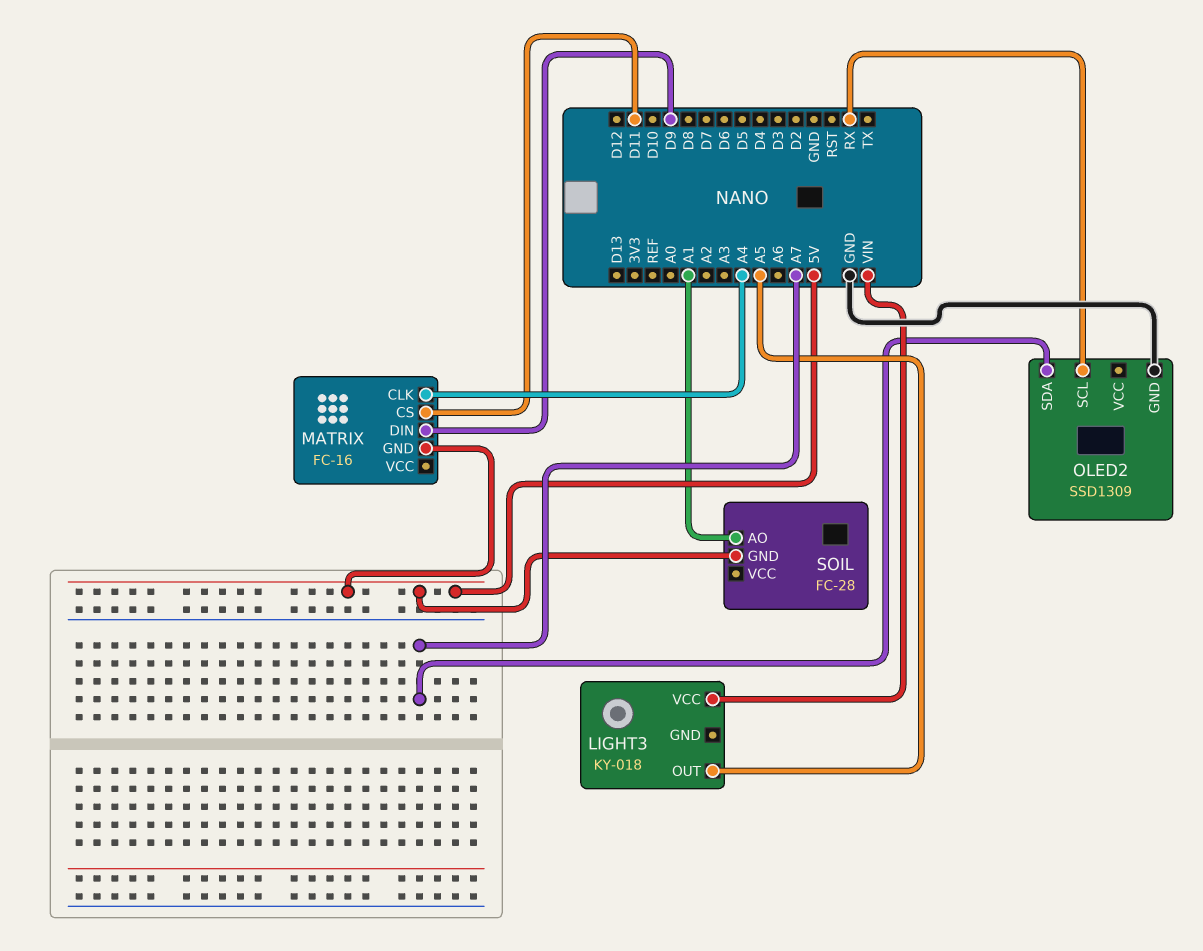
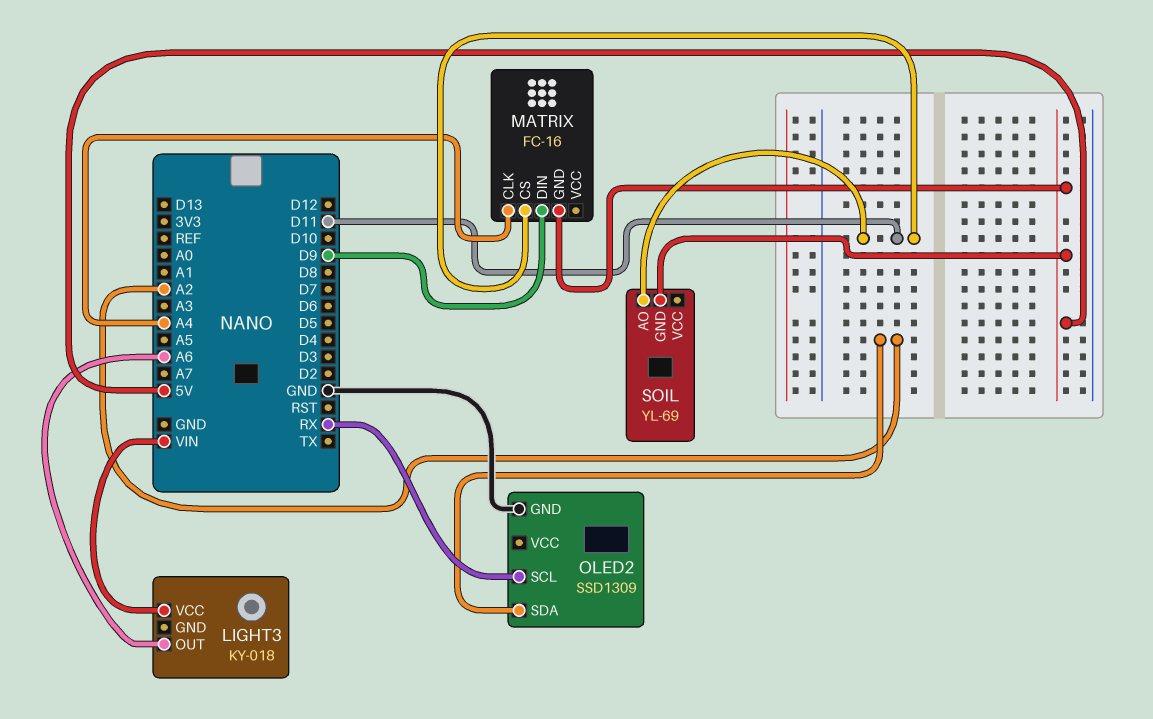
LIGHT3 pin OUT: A5 -> A6
OLED2 pin SDA: A7 -> A2
SOIL: FC-28 -> YL-69
SOIL pin AO: A1 -> D11

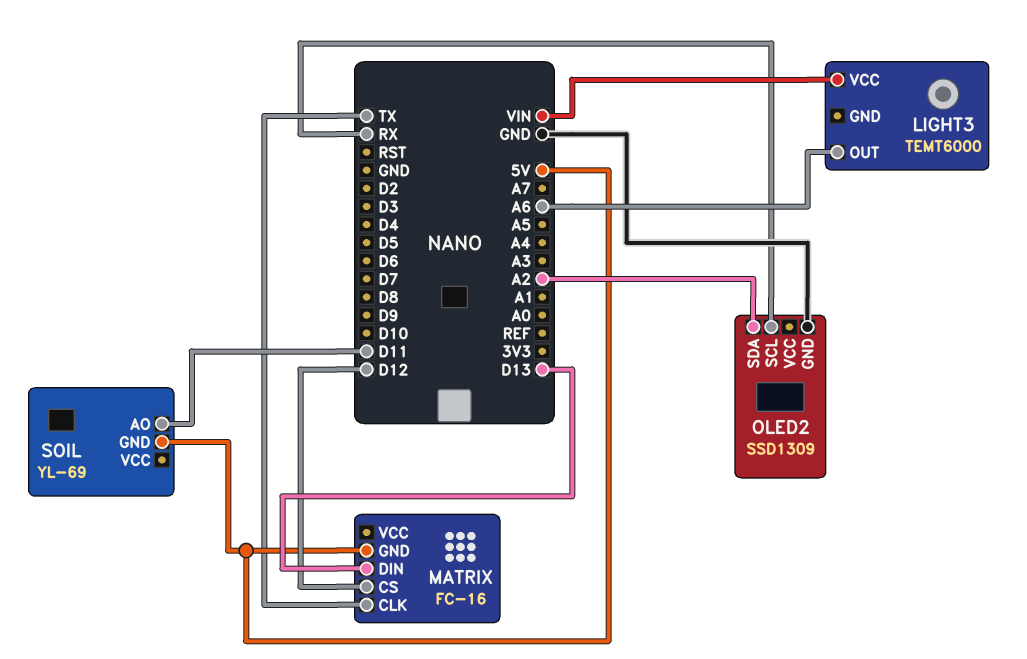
LIGHT3: KY-018 -> TEMT6000
MATRIX pin CLK: A4 -> TX
MATRIX pin CS: D11 -> D12
MATRIX pin DIN: D9 -> D13

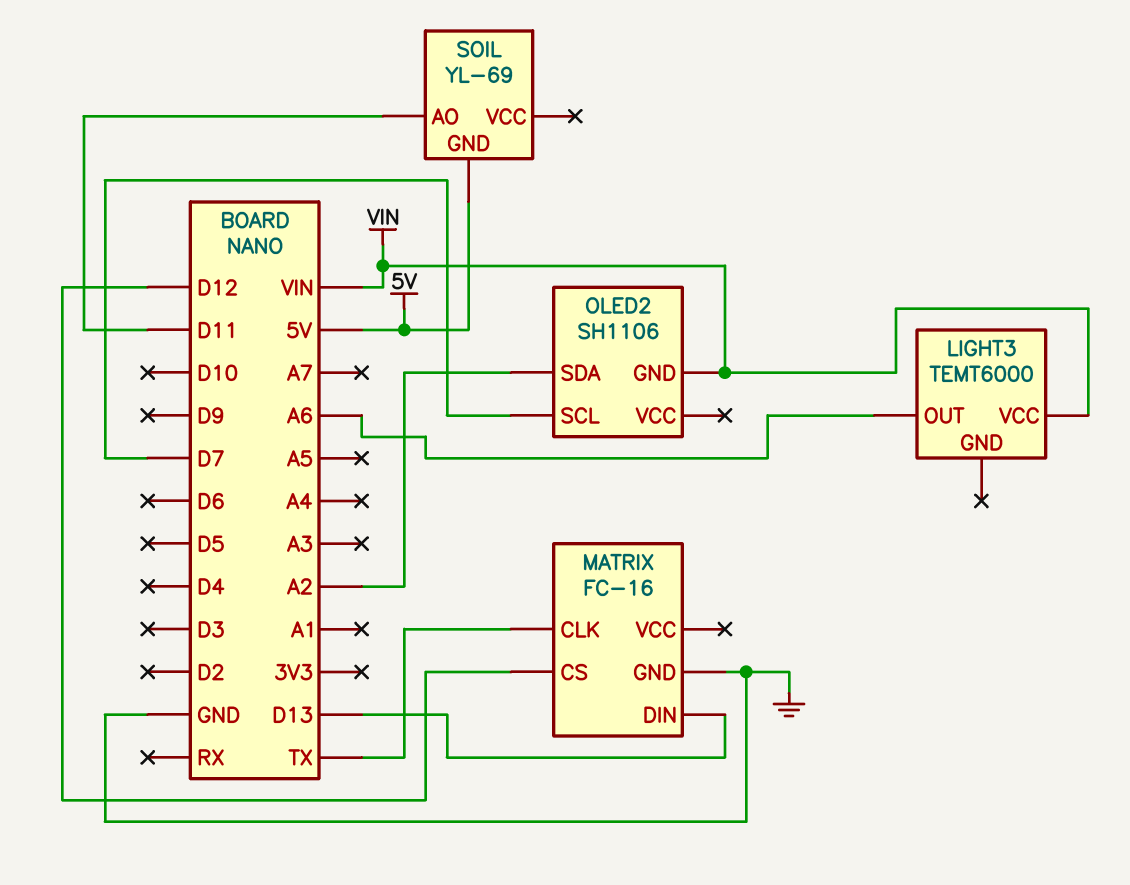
MATRIX pin GND: 5V -> GND
OLED2: SSD1309 -> SH1106
OLED2 pin GND: GND -> VIN
OLED2 pin SCL: RX -> D7

